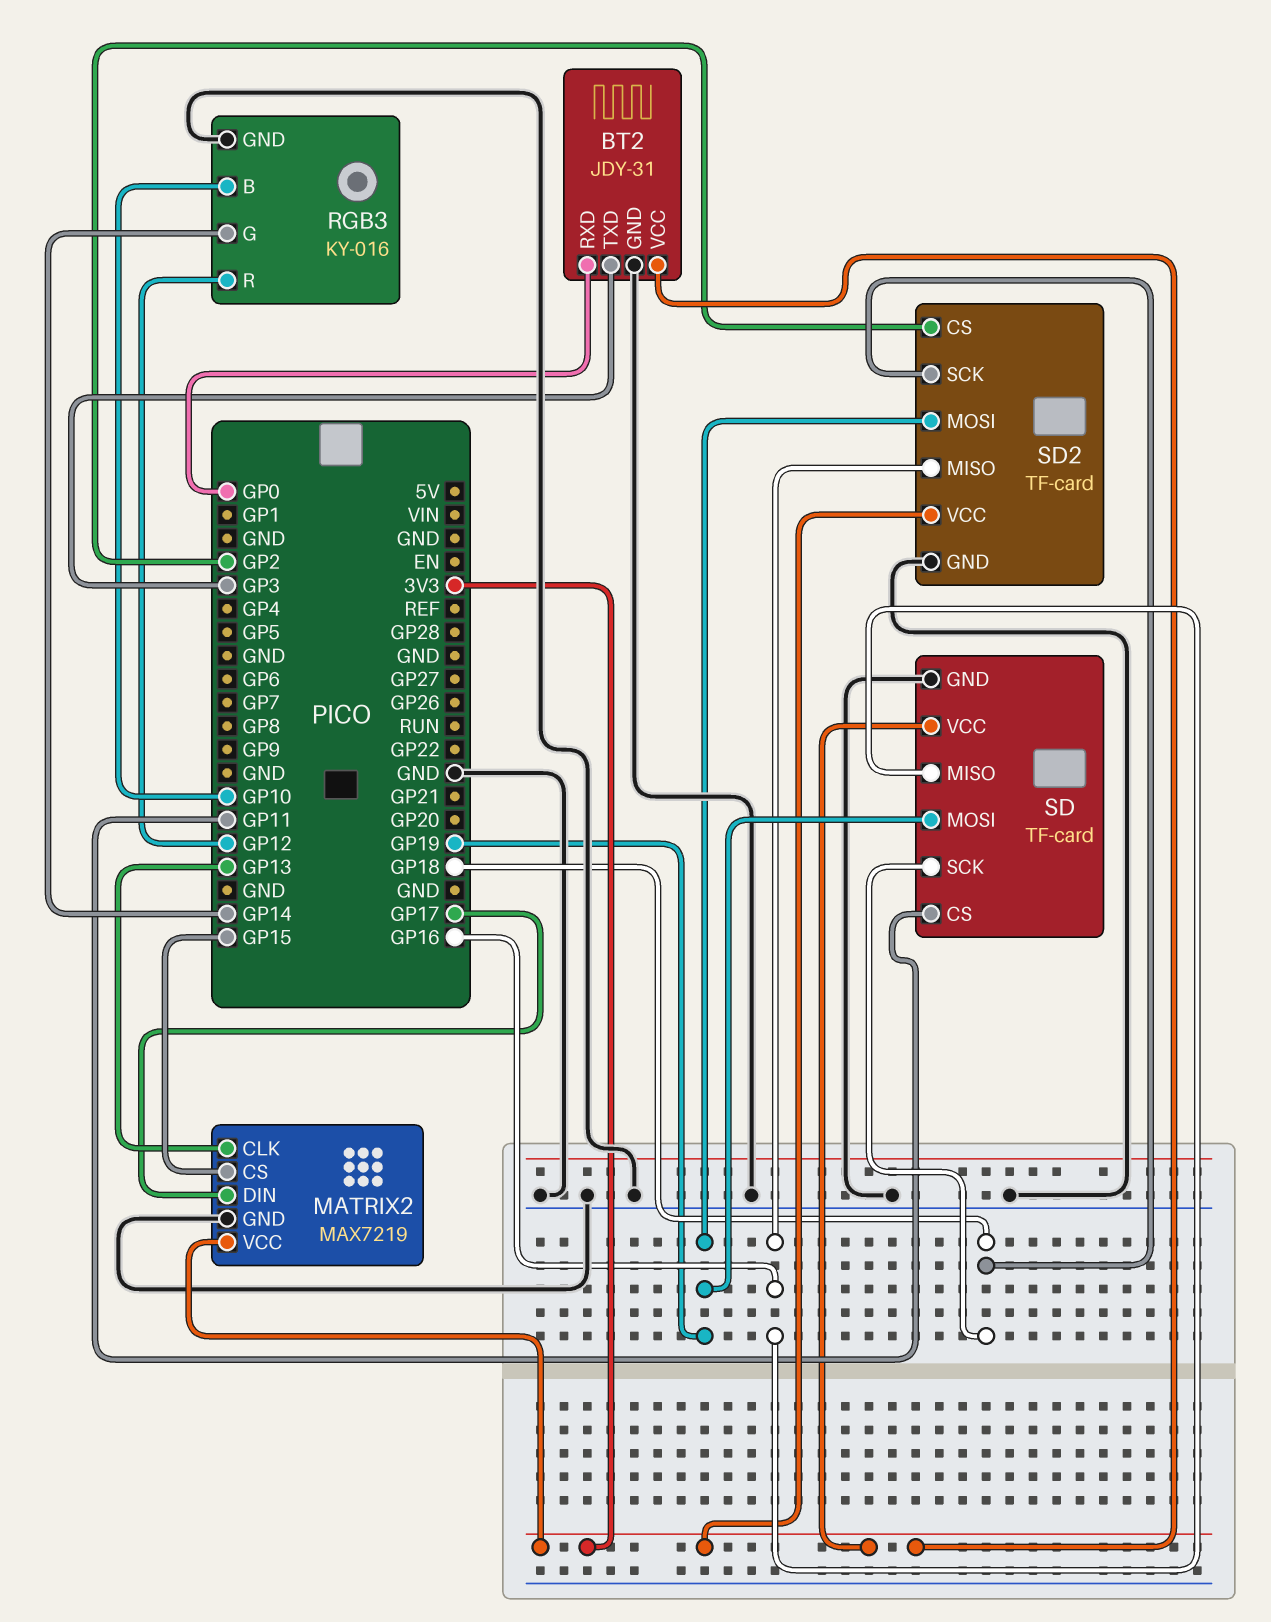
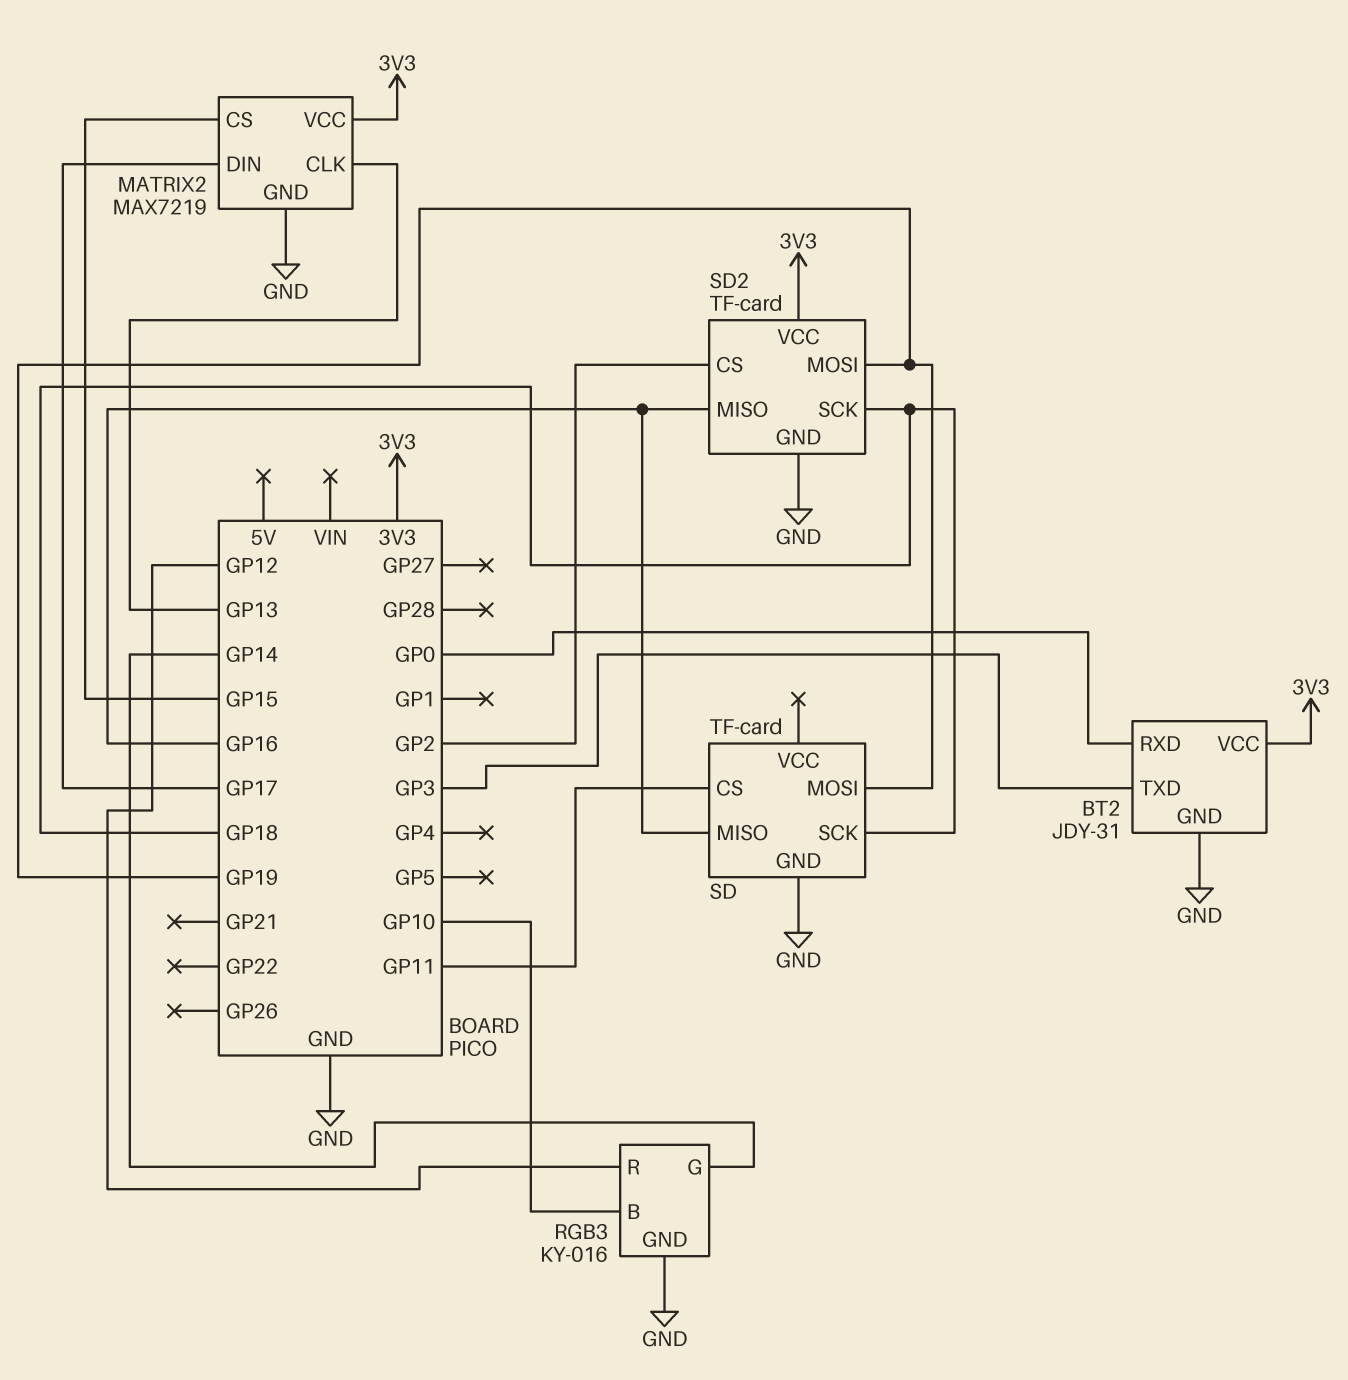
SD pin VCC: 3V3 -> none

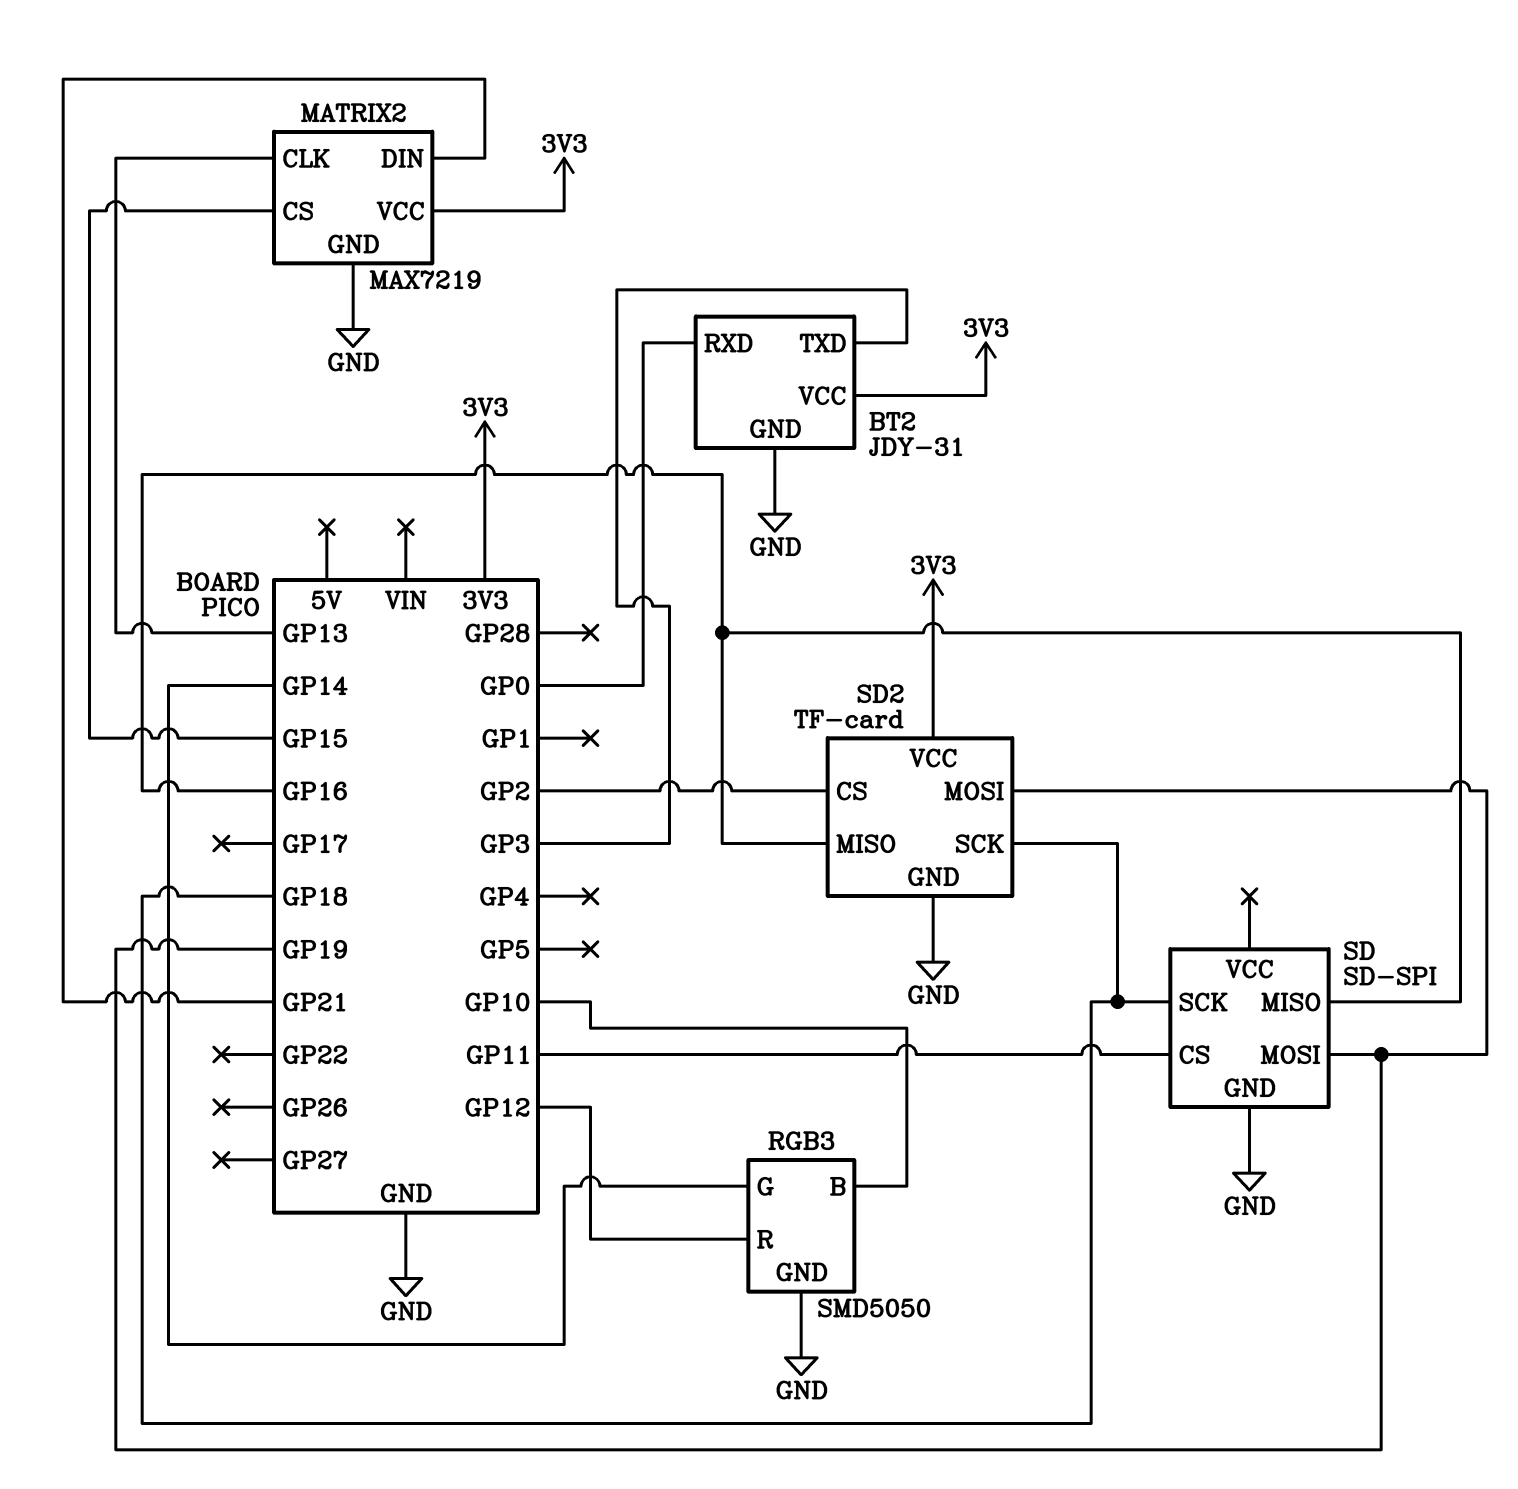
MATRIX2 pin DIN: GP17 -> GP21
RGB3: KY-016 -> SMD5050
SD: TF-card -> SD-SPI

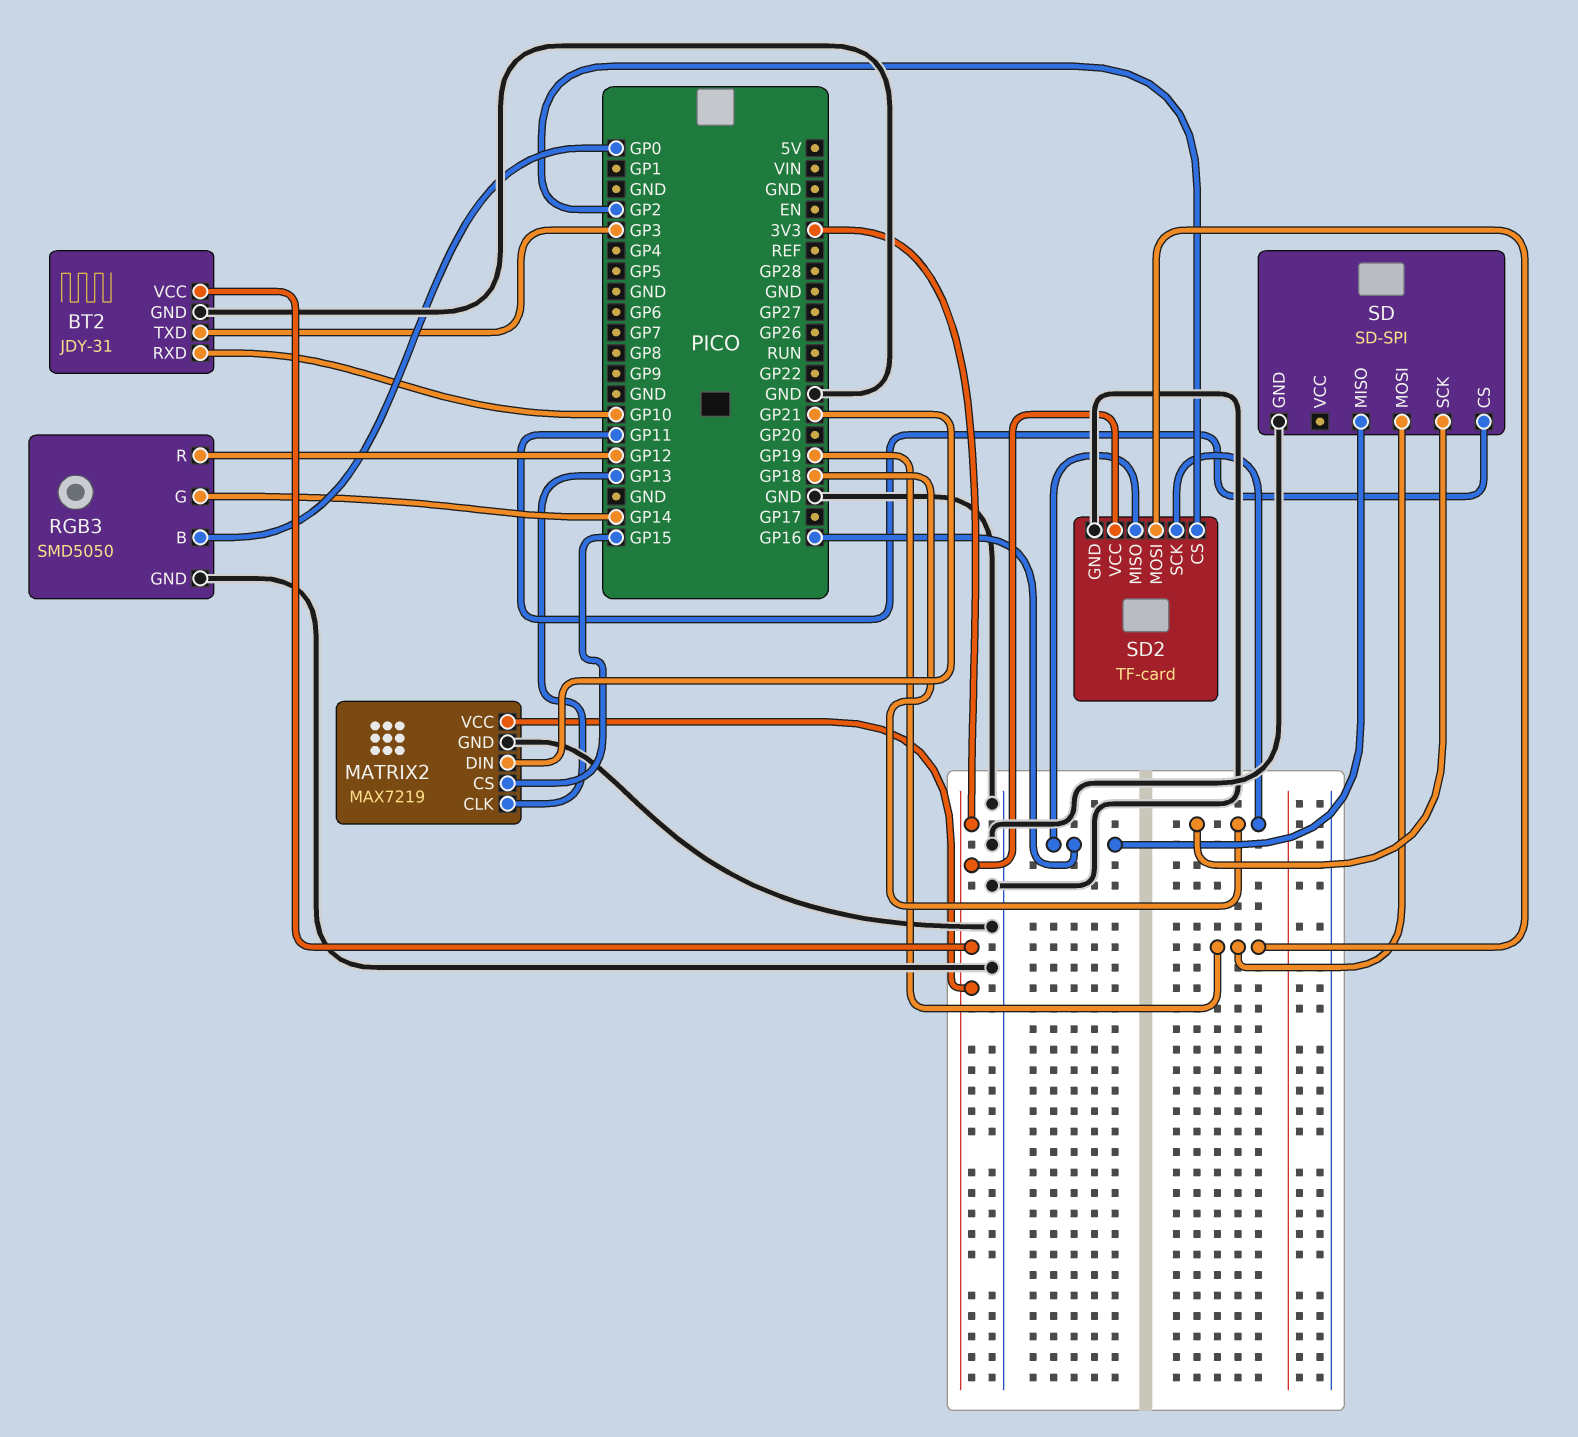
BT2 pin RXD: GP0 -> GP10
RGB3 pin B: GP10 -> GP0

